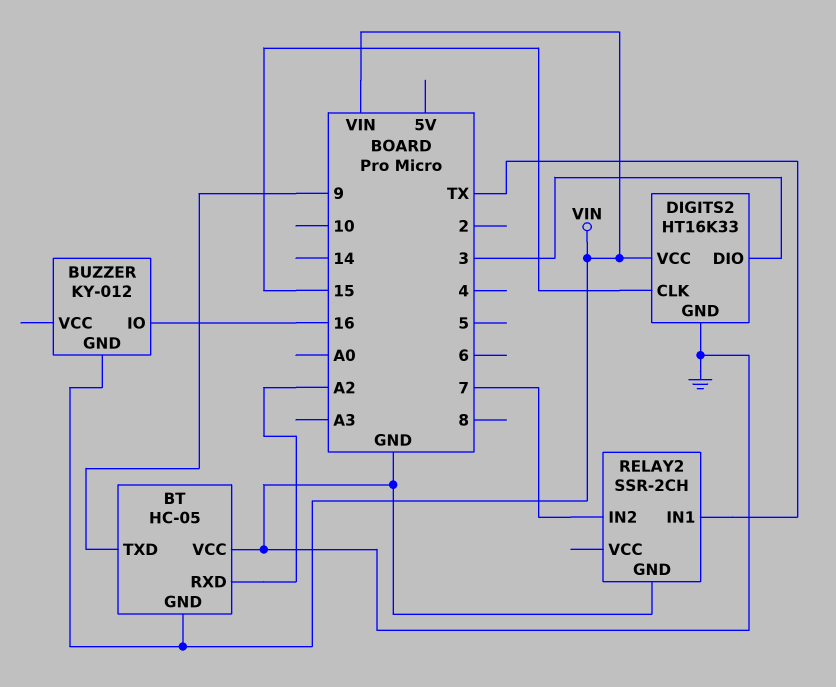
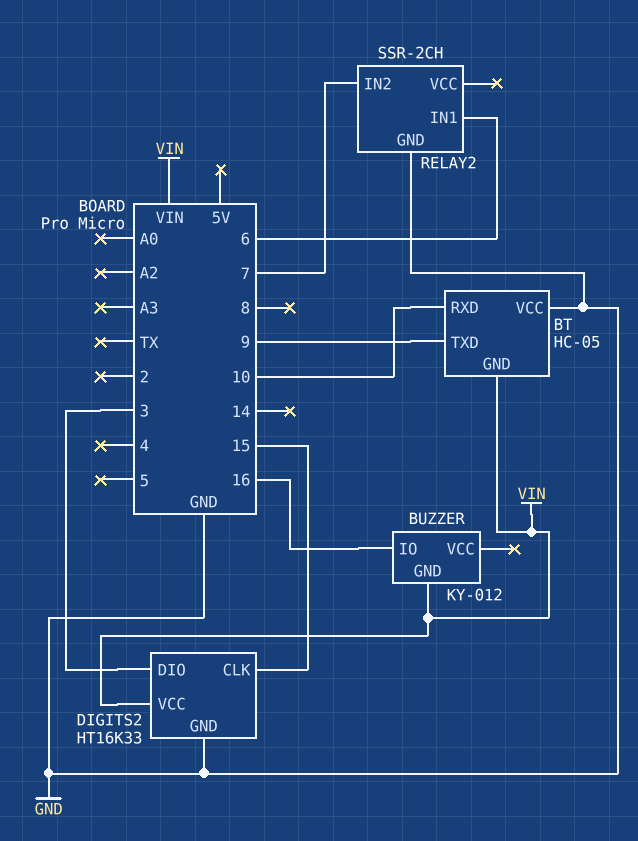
BT pin RXD: A2 -> 10
RELAY2 pin IN1: TX -> 6

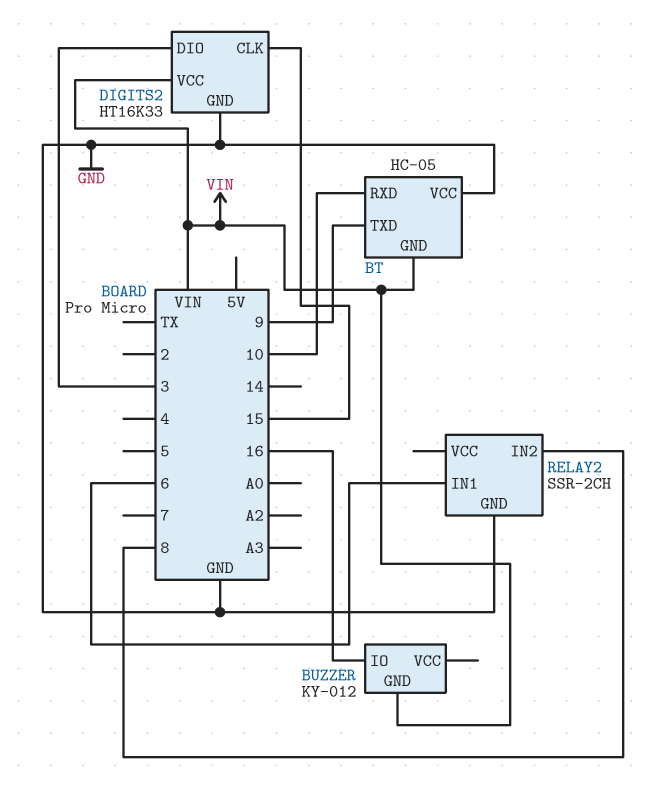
RELAY2 pin IN2: 7 -> 8

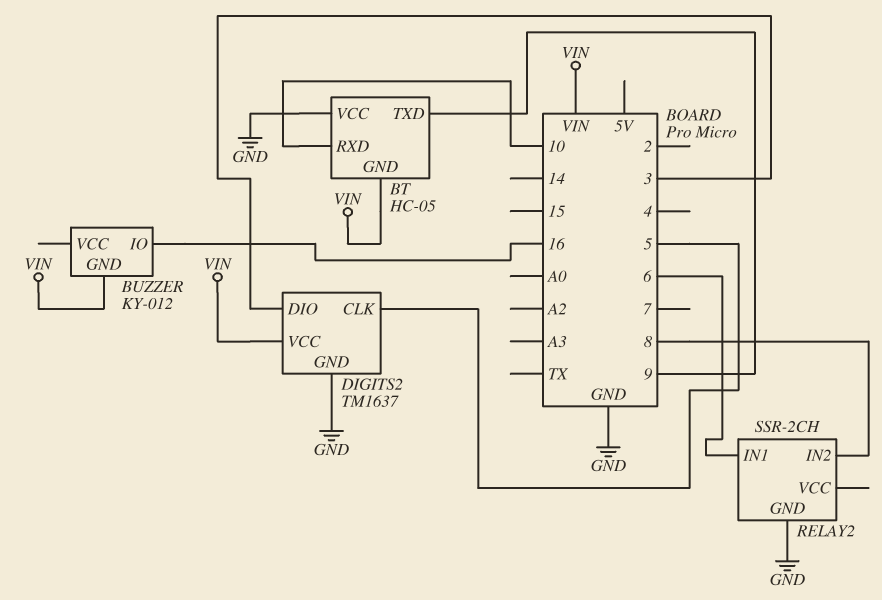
DIGITS2: HT16K33 -> TM1637
DIGITS2 pin CLK: 15 -> 5

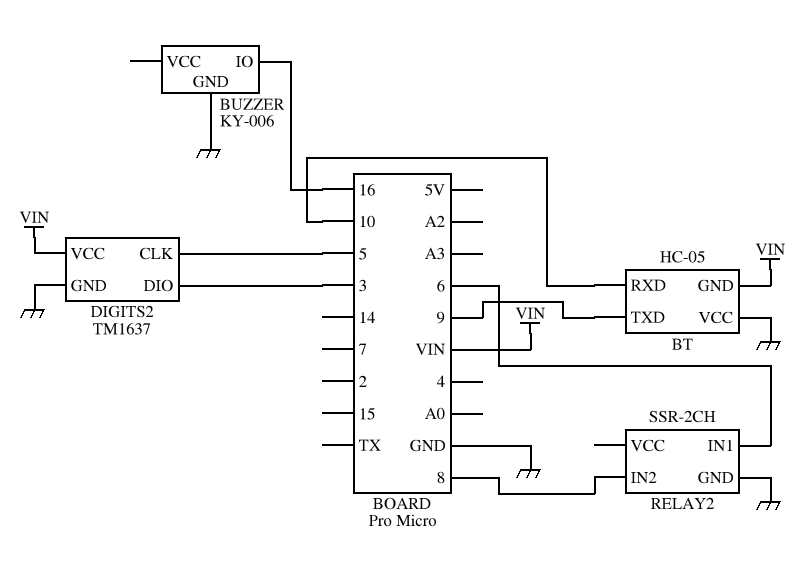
BUZZER: KY-012 -> KY-006
BUZZER pin GND: VIN -> GND

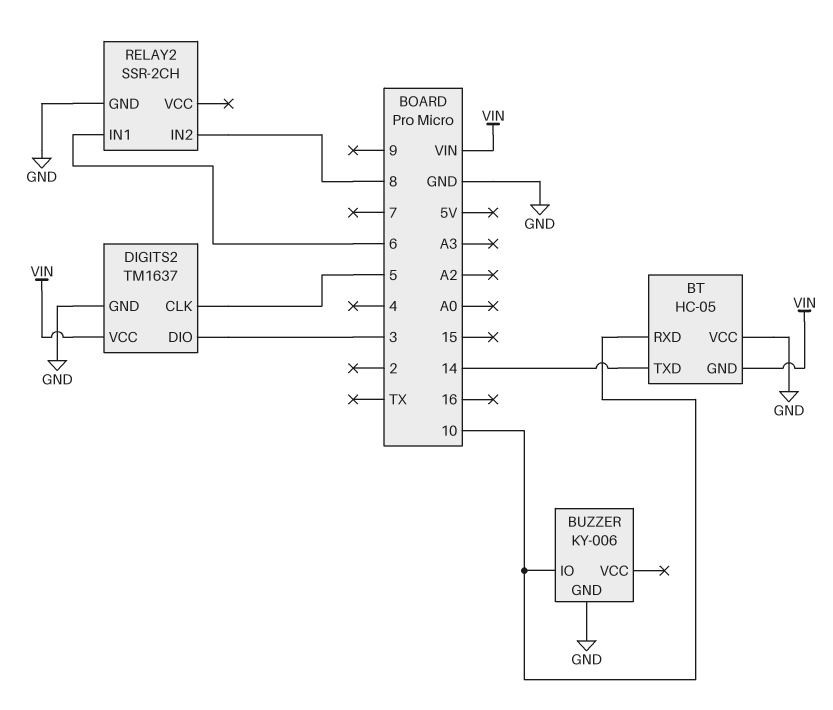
BT pin TXD: 9 -> 14
BUZZER pin IO: 16 -> 10

